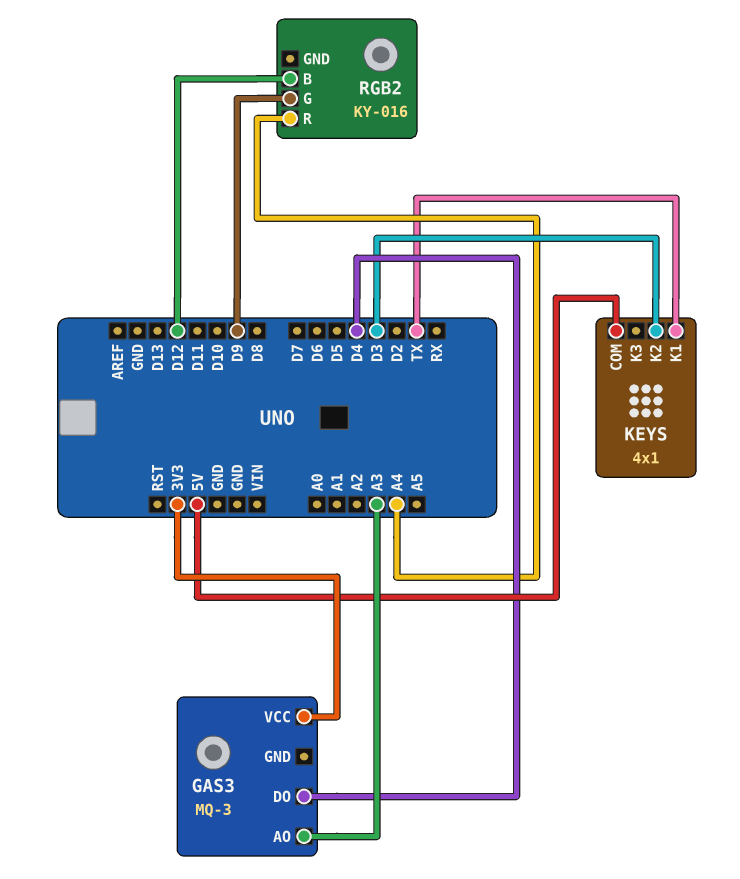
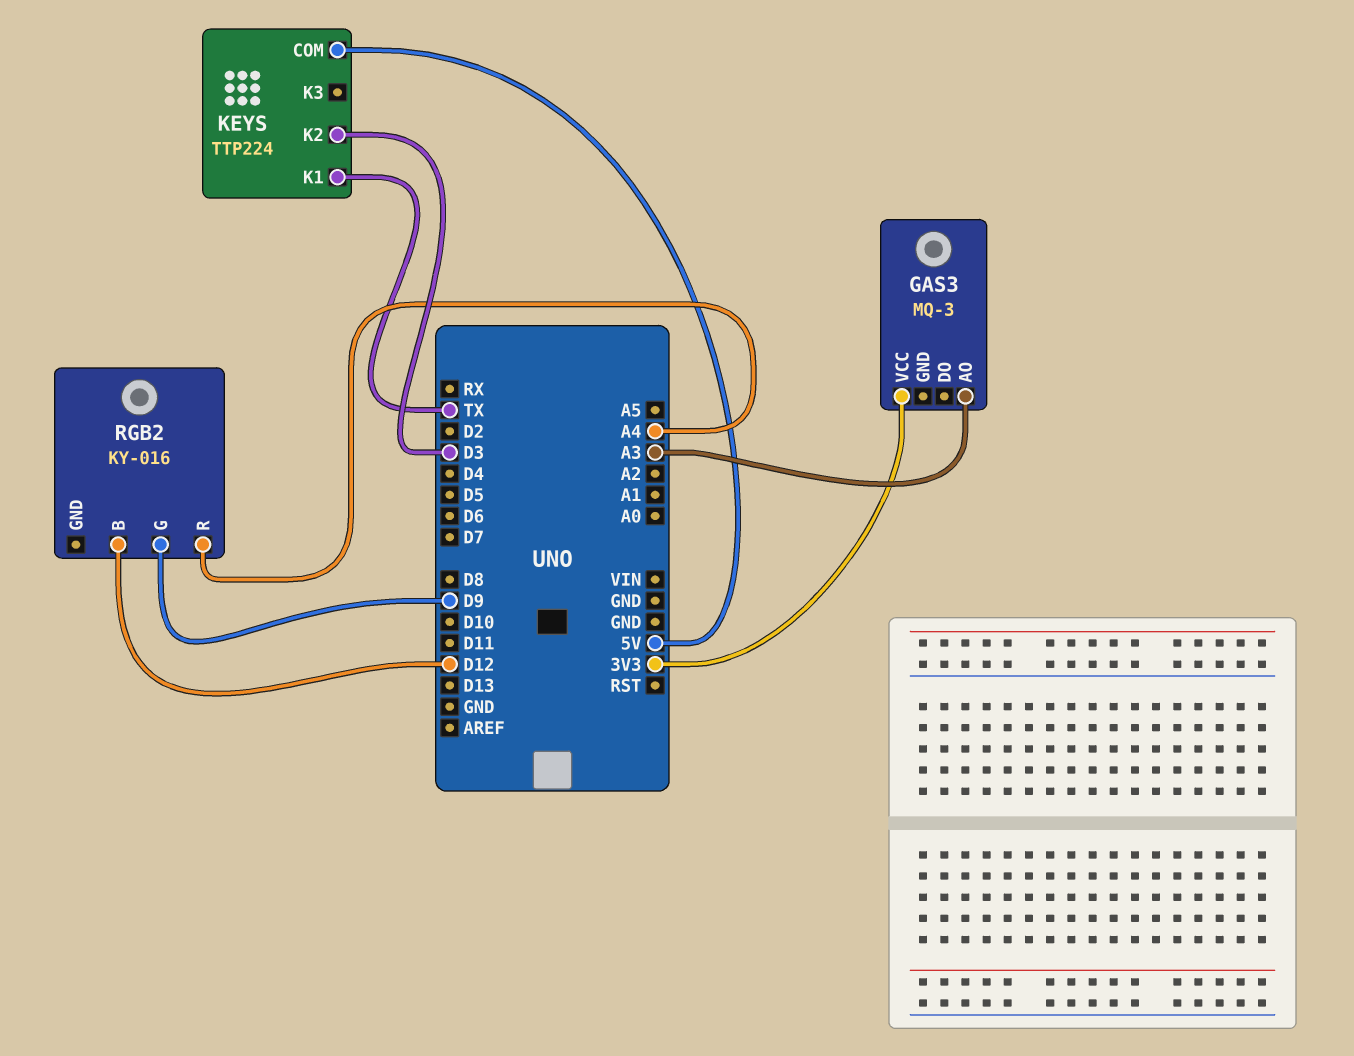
GAS3 pin DO: D4 -> none
KEYS: 4x1 -> TTP224

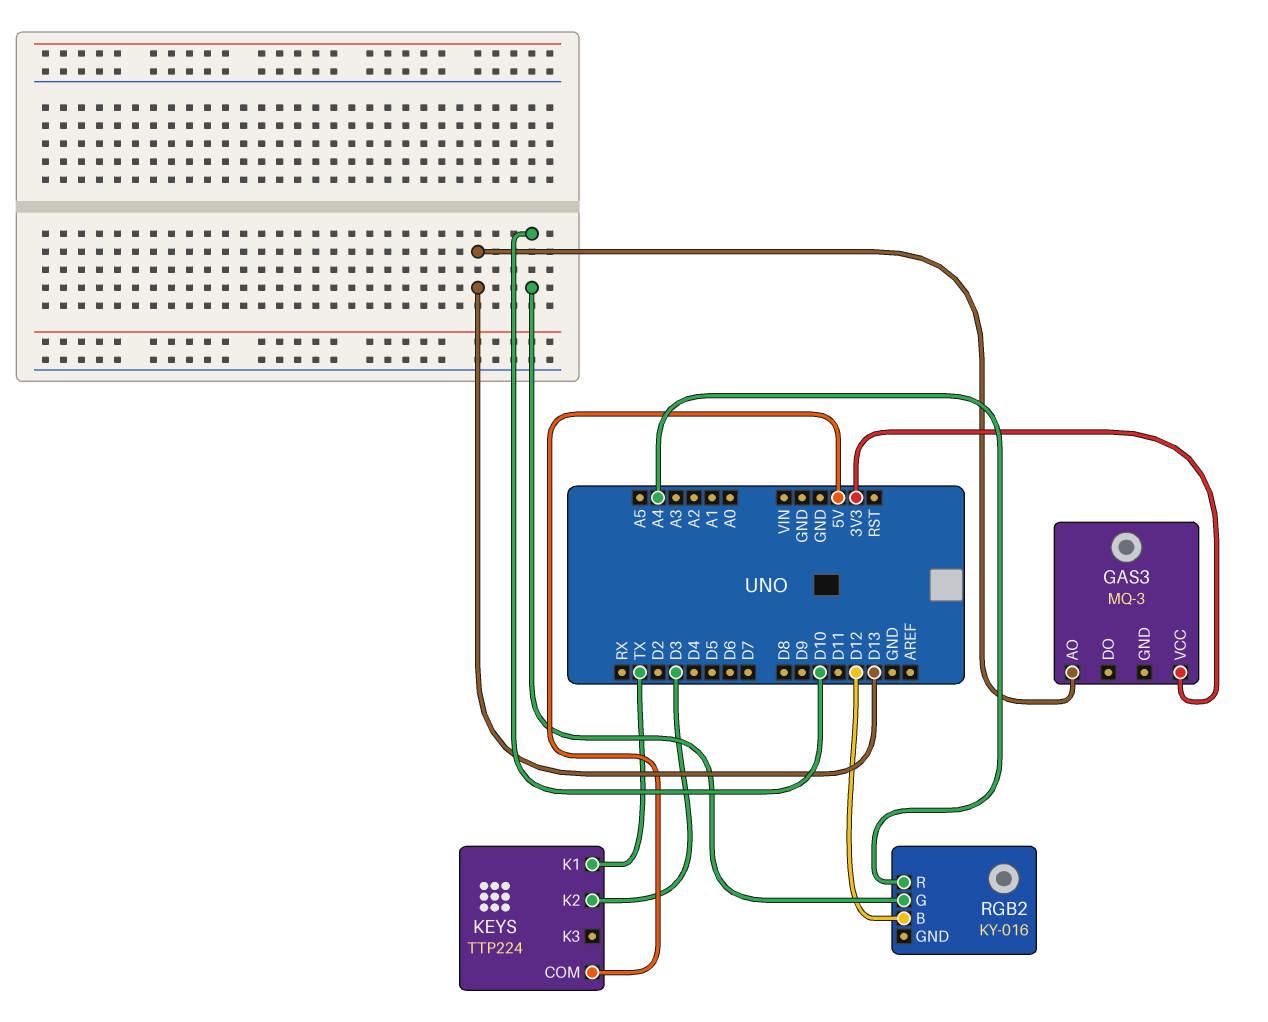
GAS3 pin AO: A3 -> D13
RGB2 pin G: D9 -> D10

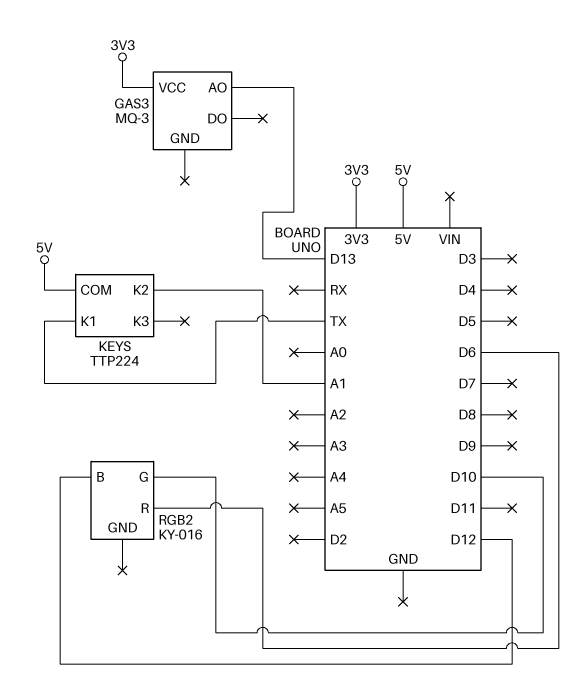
KEYS pin K2: D3 -> A1
RGB2 pin R: A4 -> D6

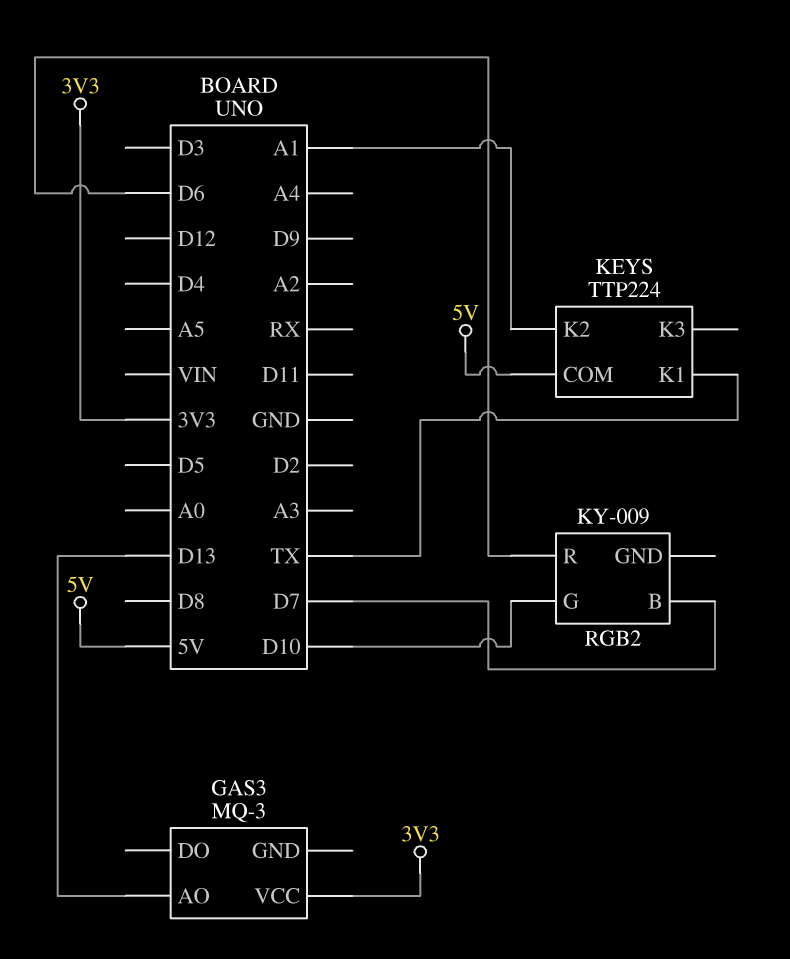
RGB2: KY-016 -> KY-009
RGB2 pin B: D12 -> D7

